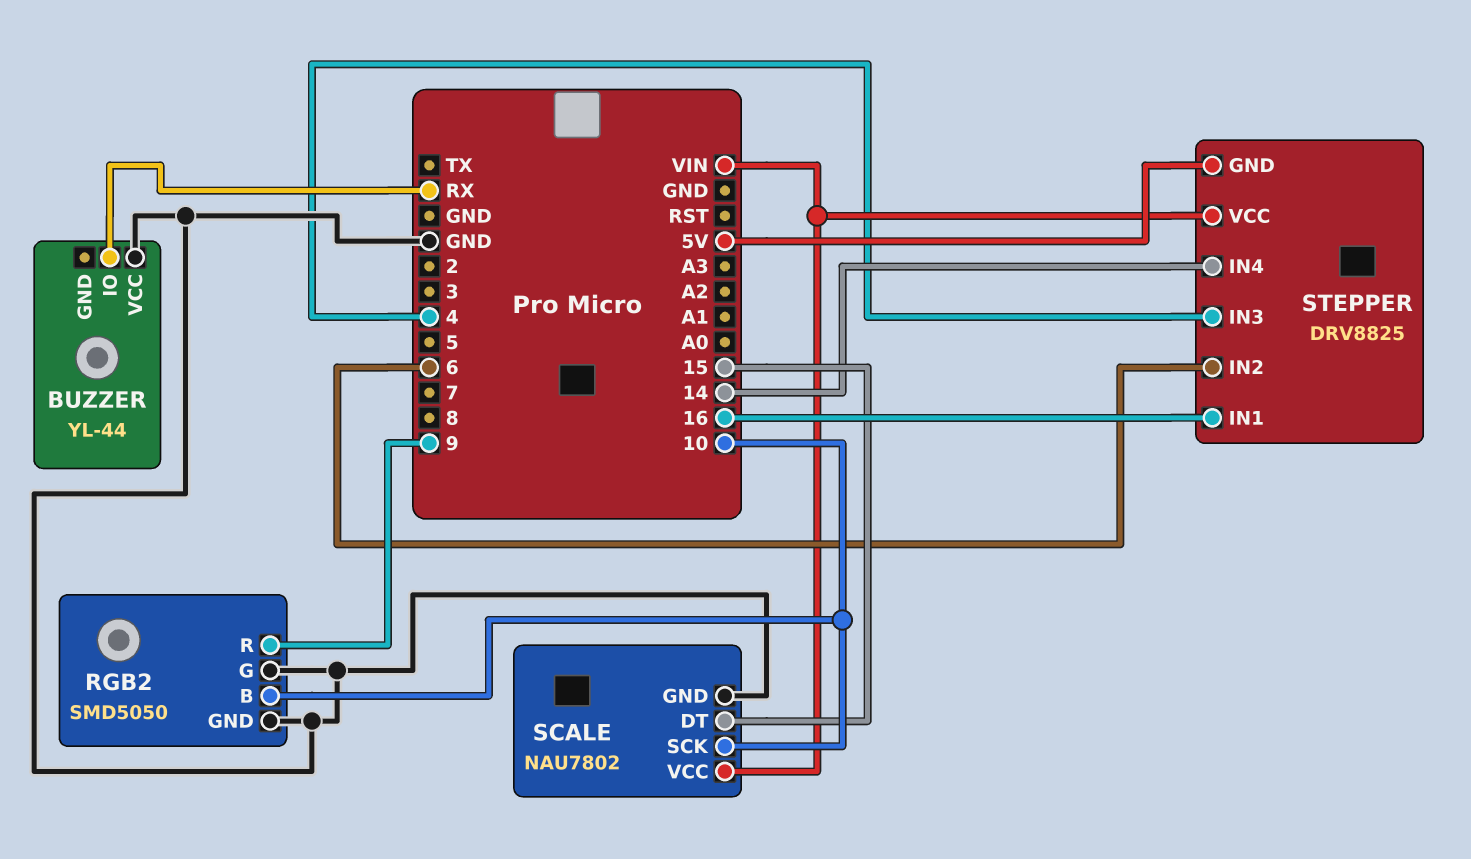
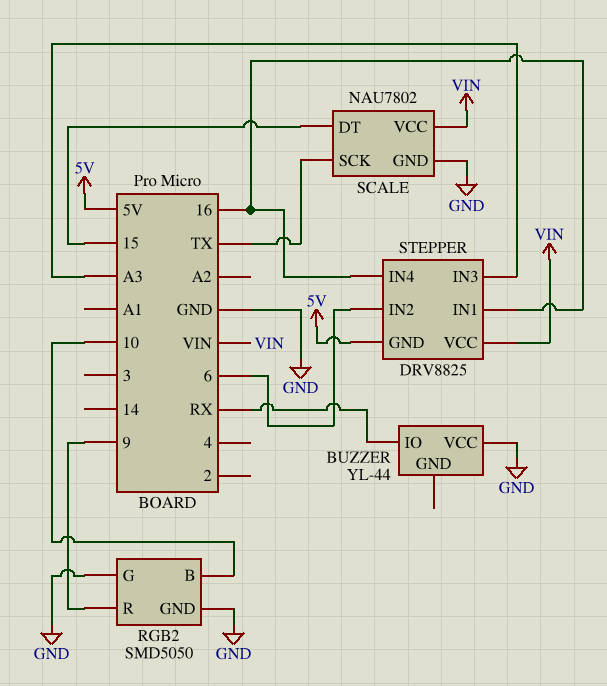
SCALE pin SCK: 10 -> TX
STEPPER pin IN3: 4 -> A3
STEPPER pin IN4: 14 -> 16

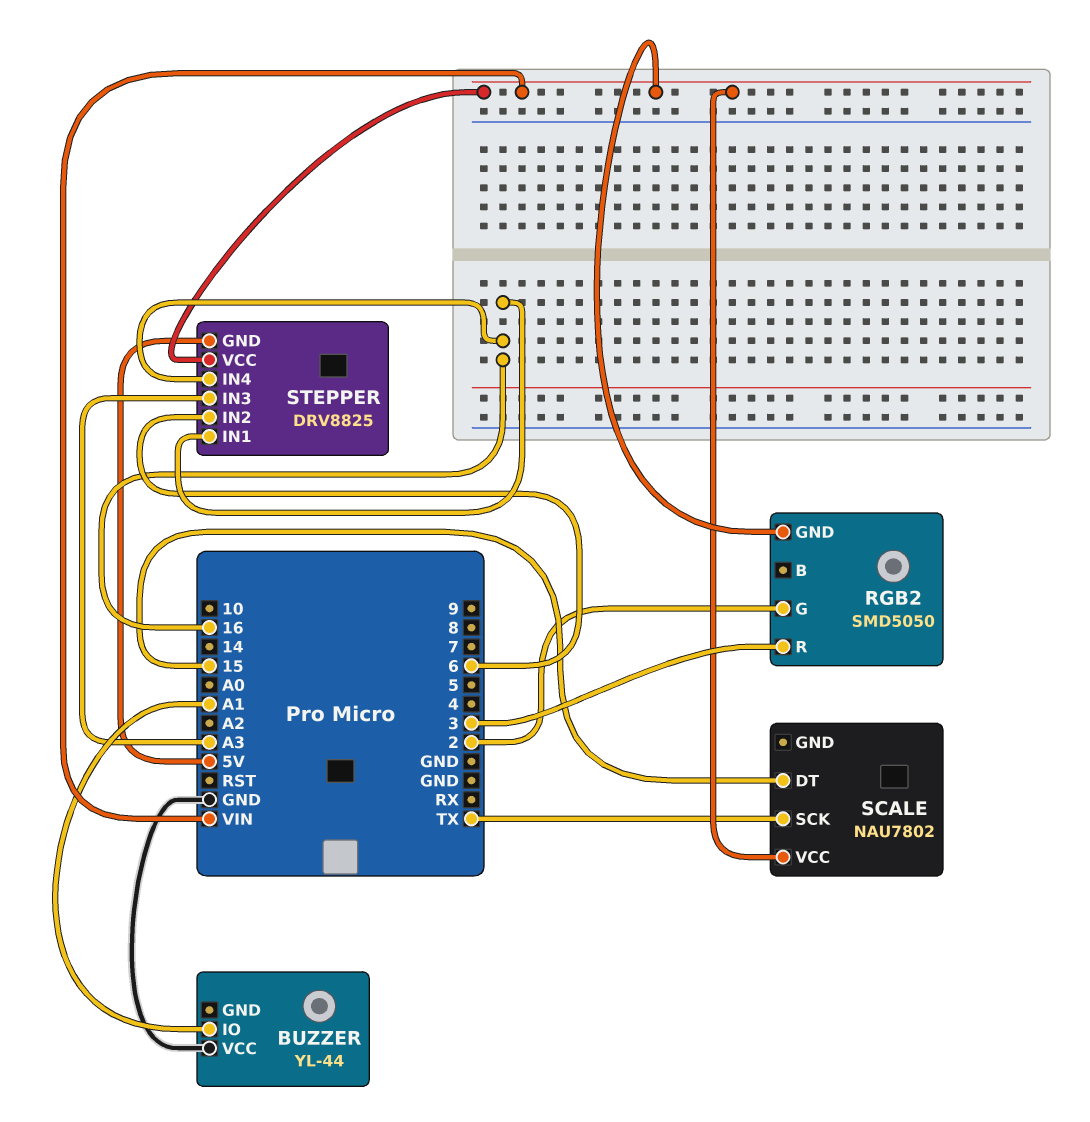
BUZZER pin IO: RX -> A1
RGB2 pin B: 10 -> none
RGB2 pin G: GND -> 2
RGB2 pin GND: GND -> VIN
RGB2 pin R: 9 -> 3
SCALE pin GND: GND -> none

